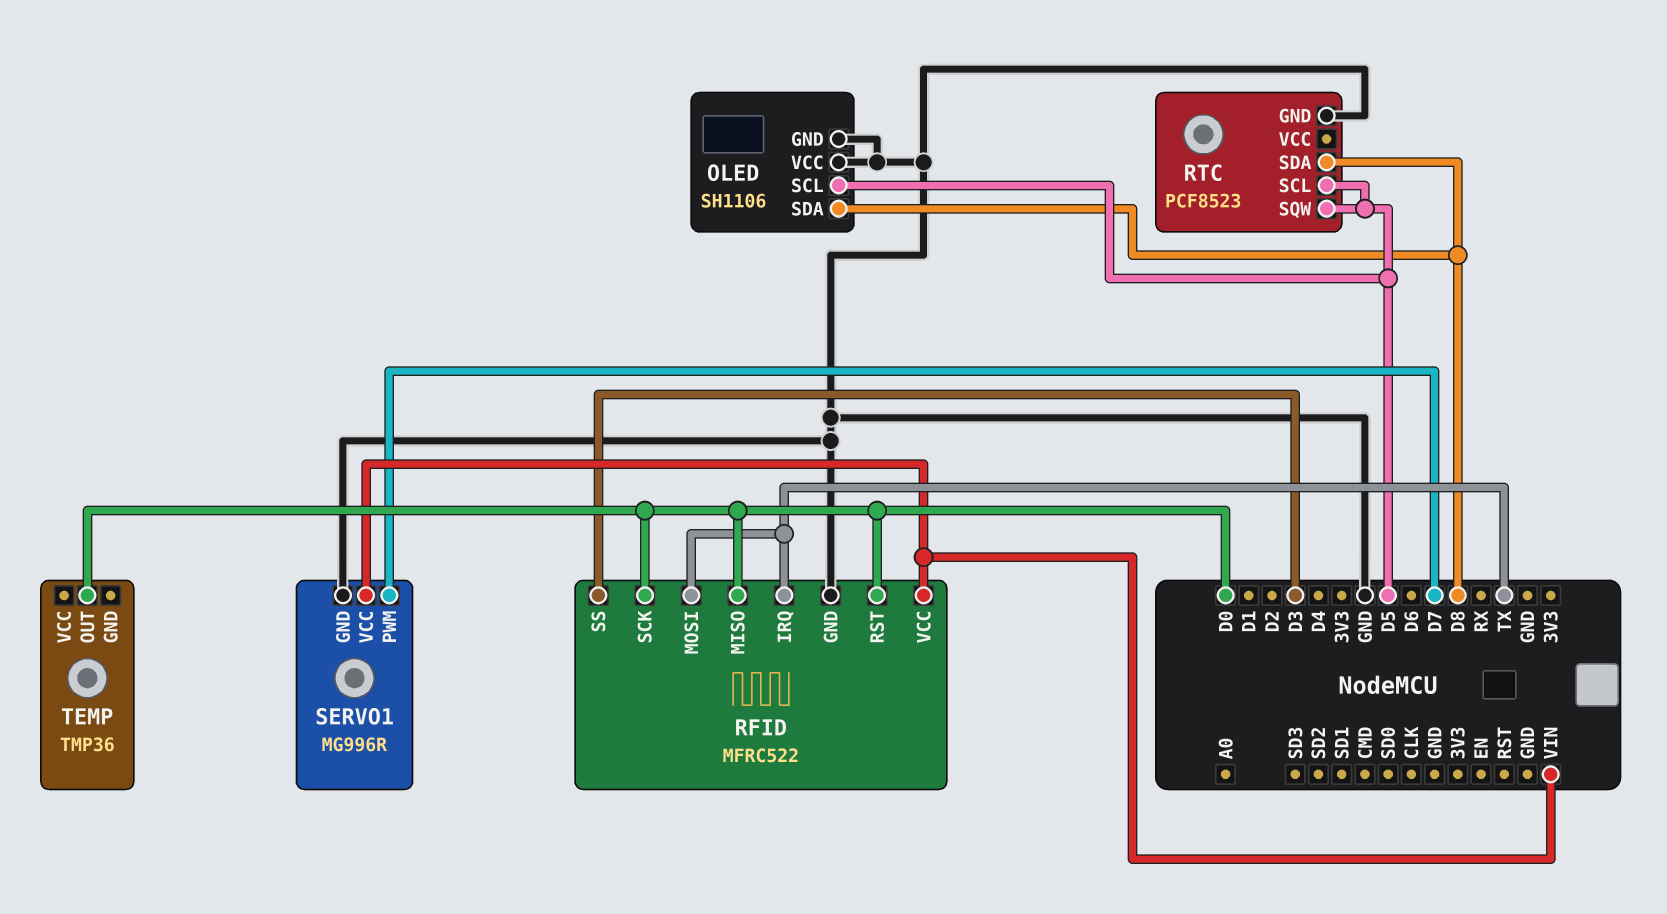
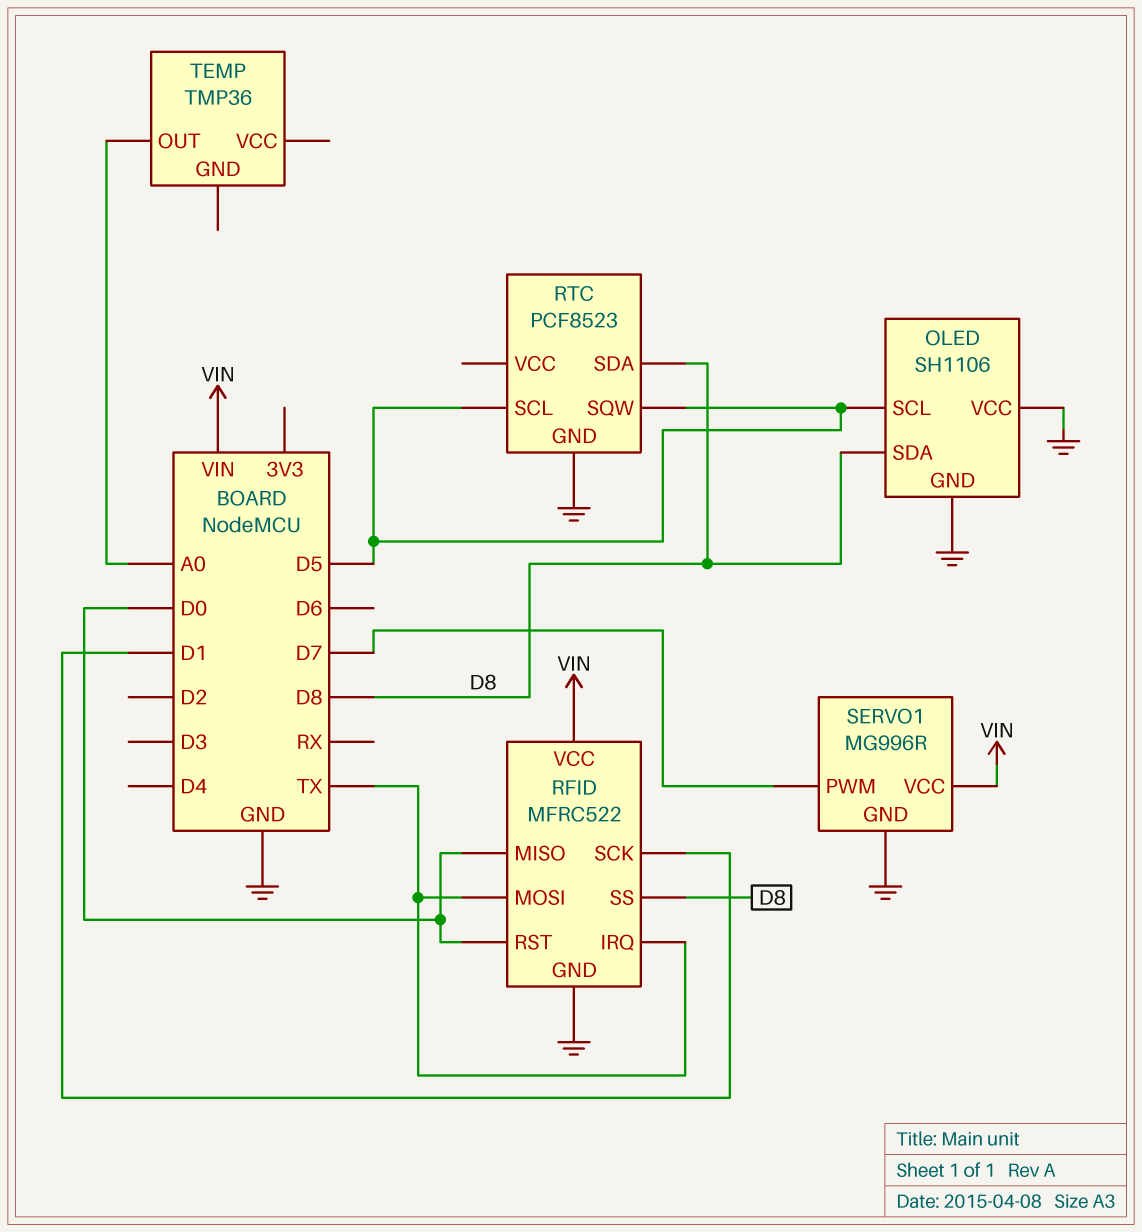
RFID pin SCK: D0 -> D1
RFID pin SS: D3 -> D8
TEMP pin OUT: D0 -> A0

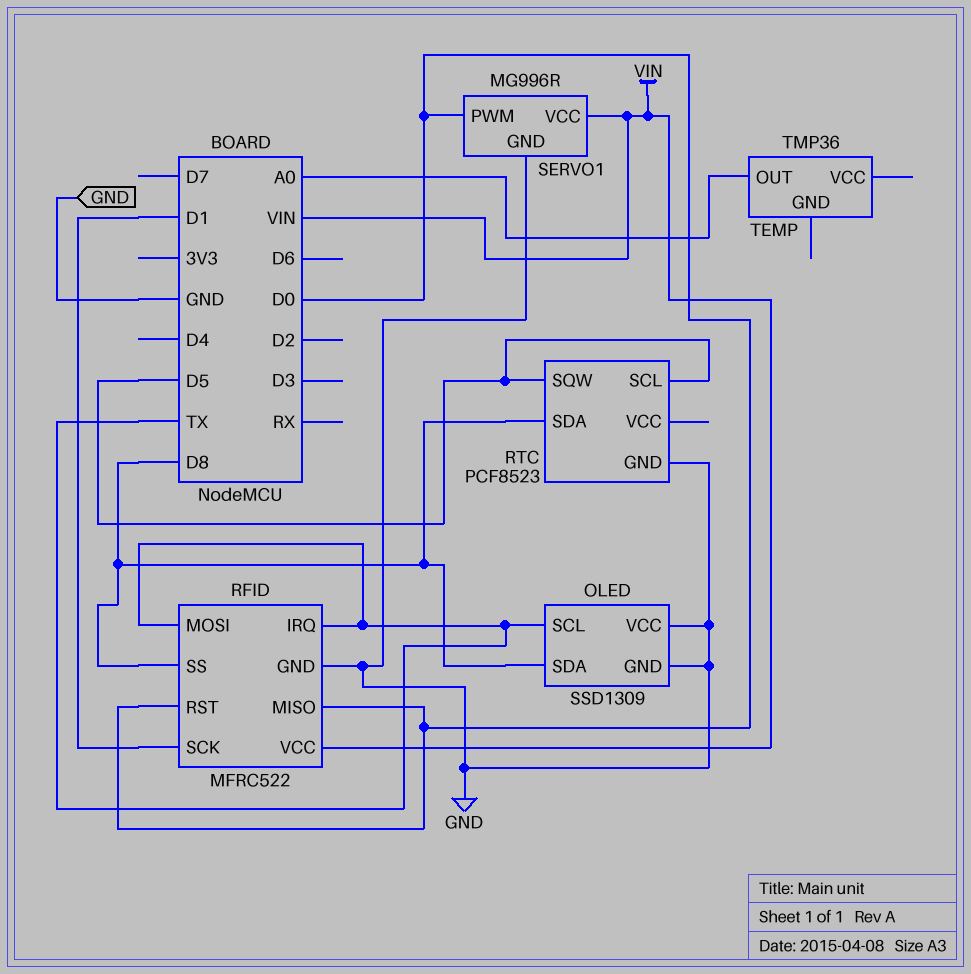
OLED: SH1106 -> SSD1309
OLED pin SCL: D5 -> TX
SERVO1 pin PWM: D7 -> D0

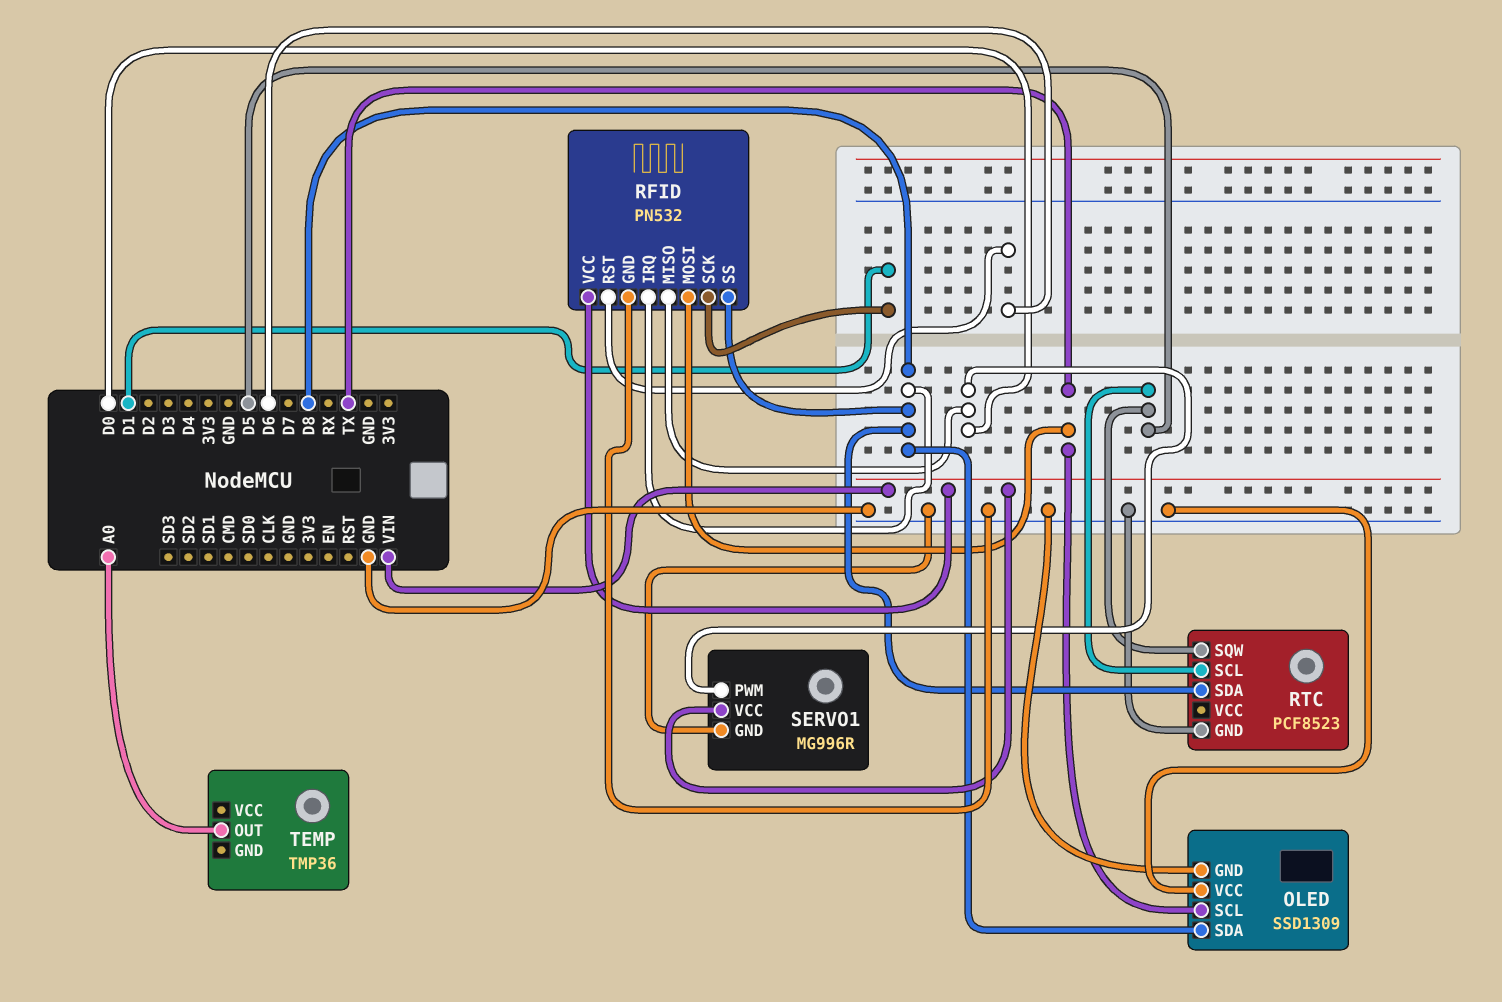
RFID: MFRC522 -> PN532
RFID pin IRQ: TX -> D8
RFID pin RST: D0 -> D6

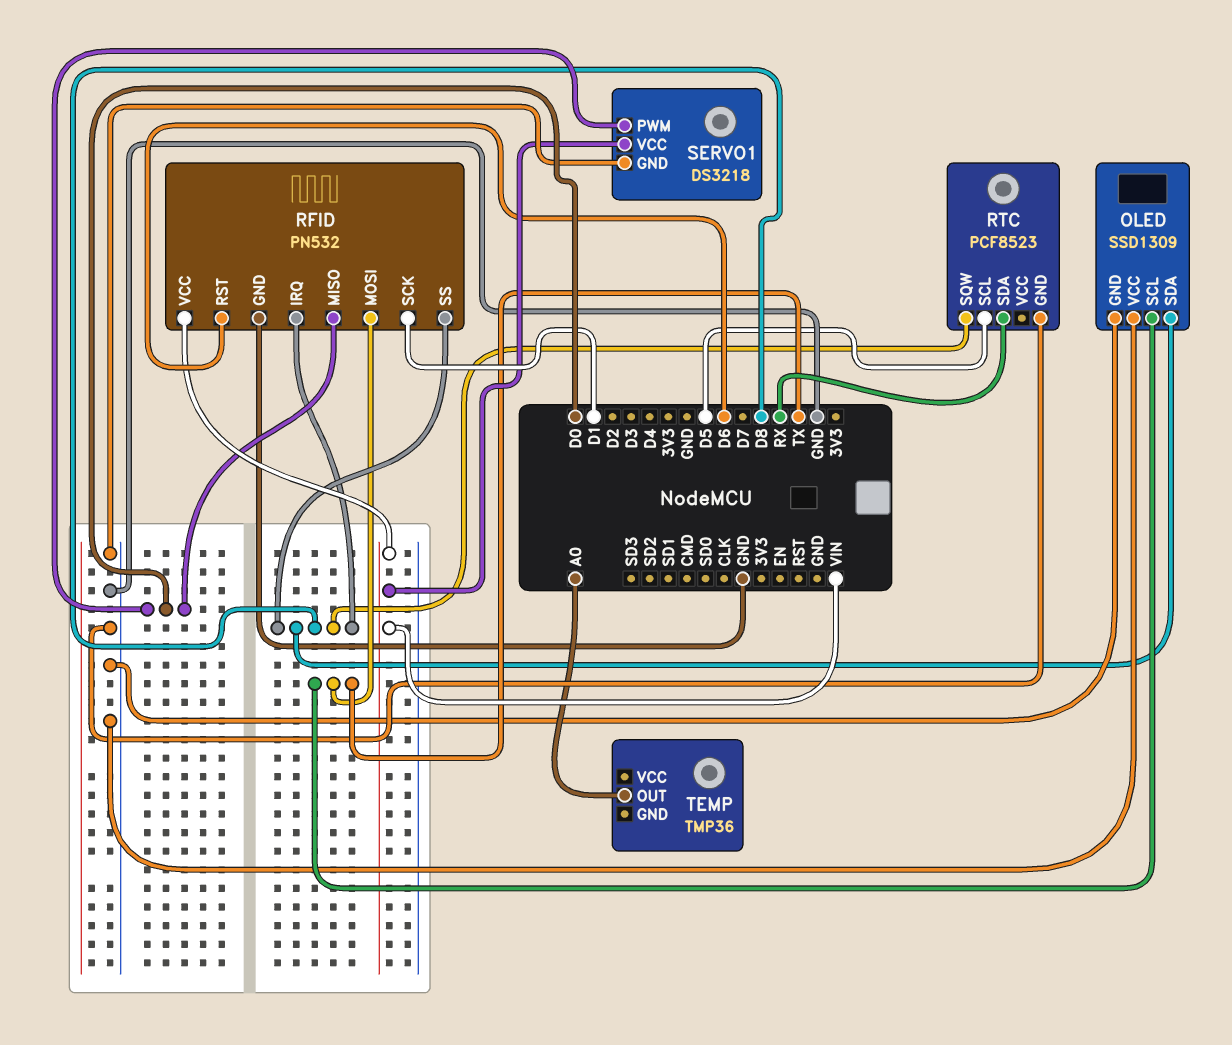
RTC pin SDA: D8 -> RX
RTC pin SQW: D5 -> D8
SERVO1: MG996R -> DS3218

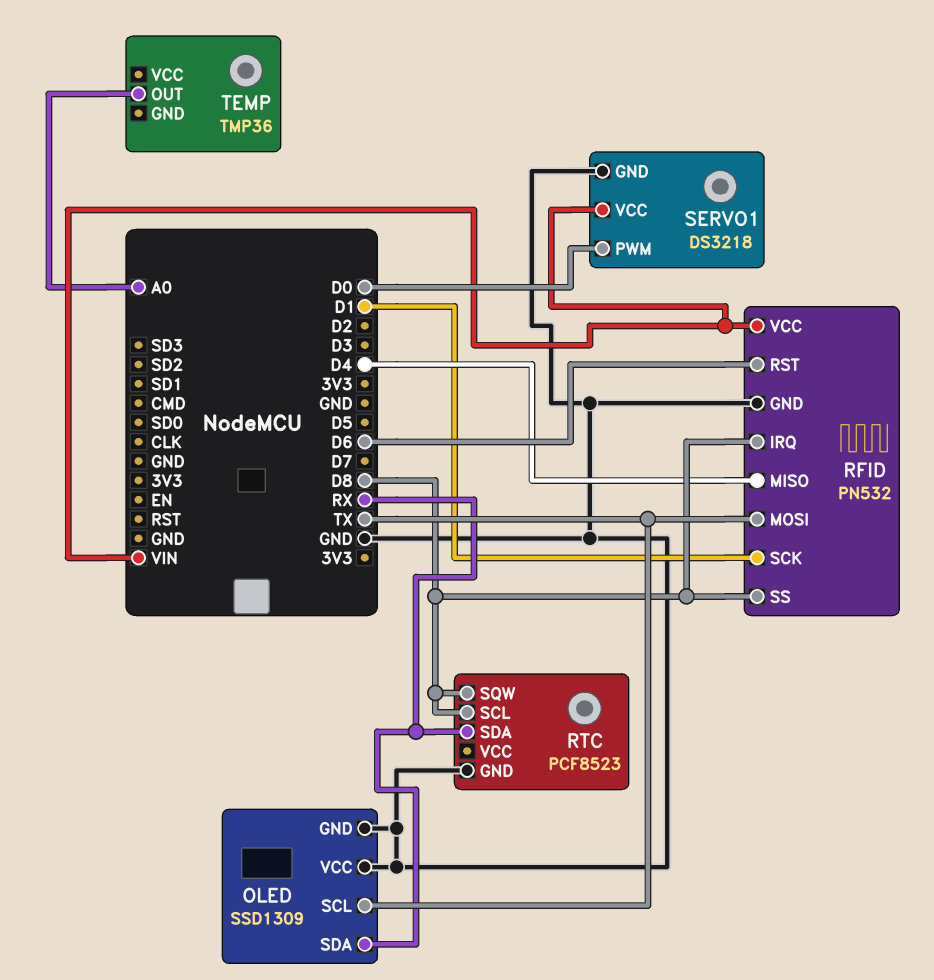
OLED pin SDA: D8 -> RX
RFID pin MISO: D0 -> D4
RTC pin SCL: D5 -> D8

